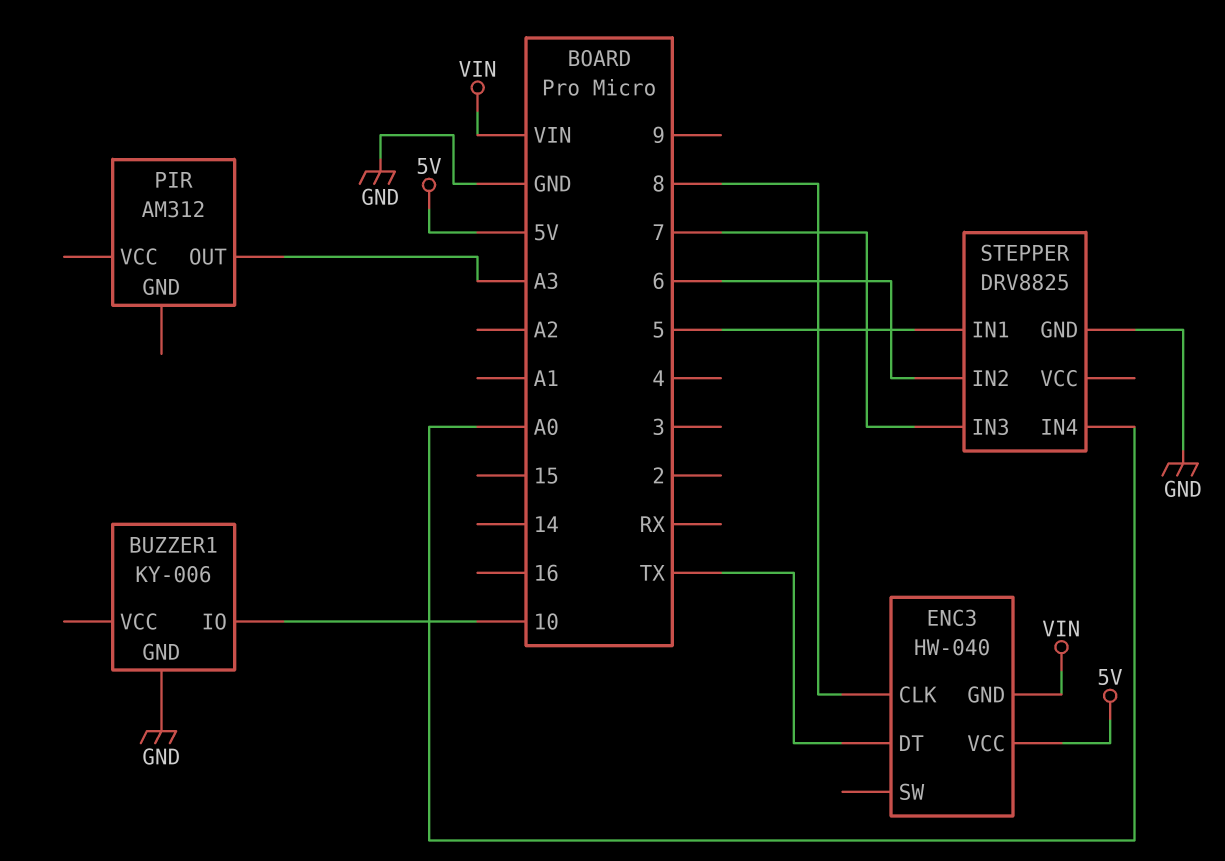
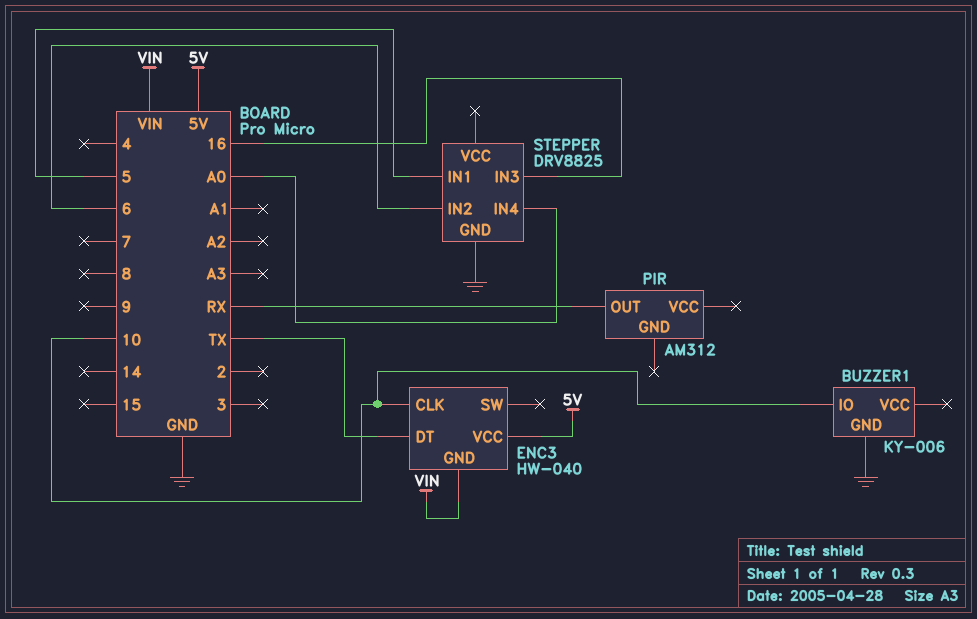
ENC3 pin CLK: 8 -> 10
PIR pin OUT: A3 -> RX
STEPPER pin IN3: 7 -> 16

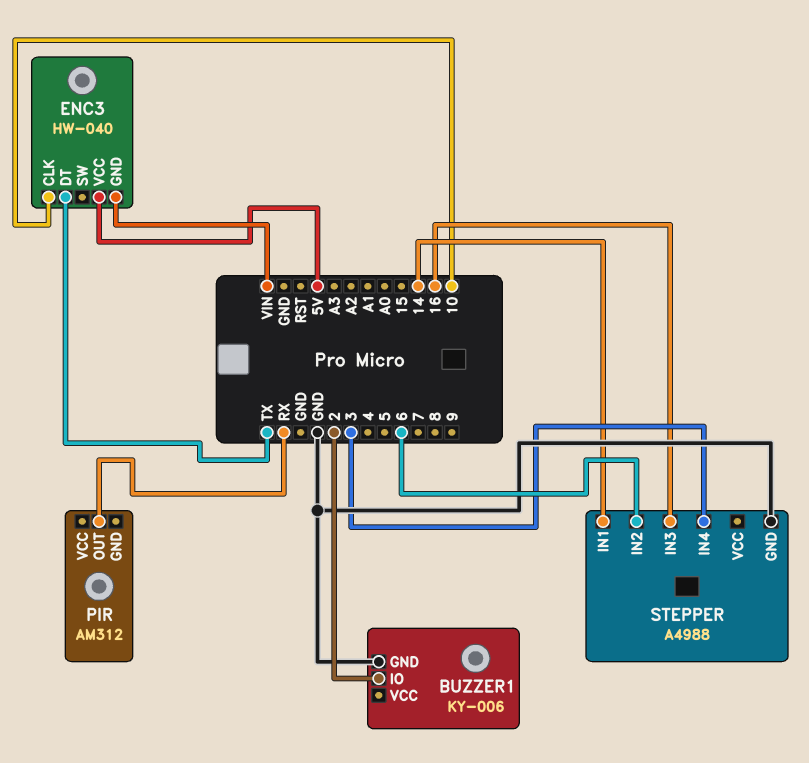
BUZZER1 pin IO: 10 -> 2
STEPPER: DRV8825 -> A4988
STEPPER pin IN1: 5 -> 14
STEPPER pin IN4: A0 -> 3

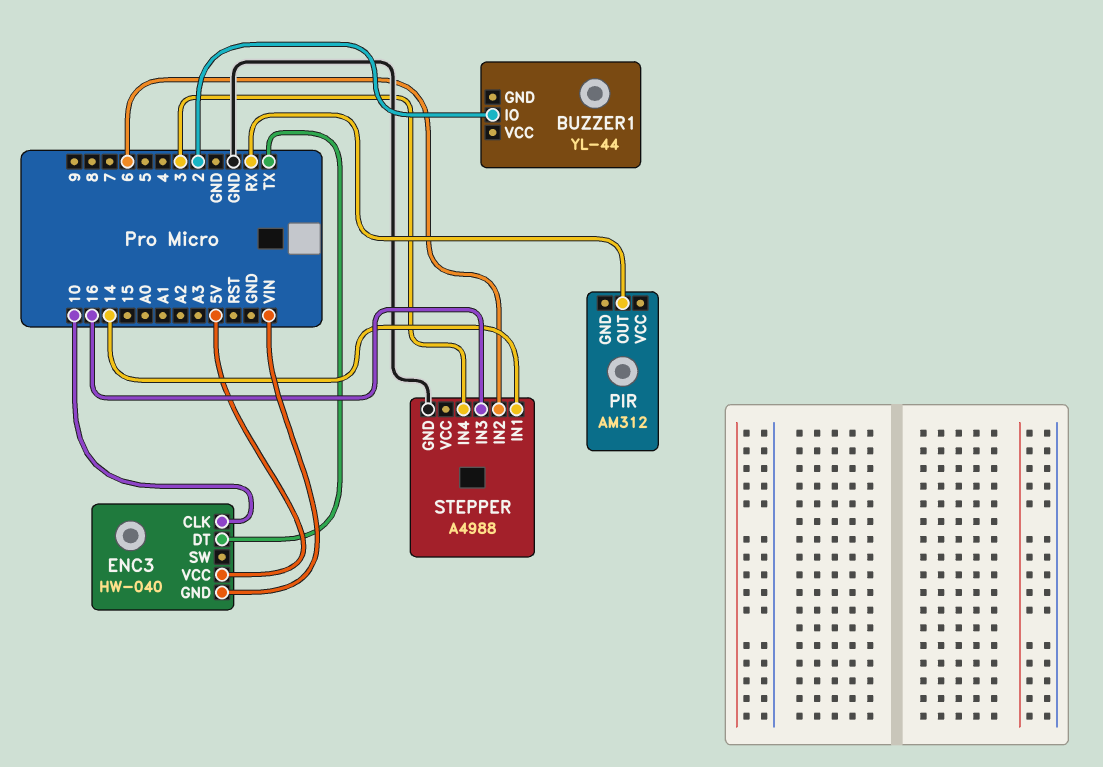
BUZZER1: KY-006 -> YL-44
BUZZER1 pin GND: GND -> none

